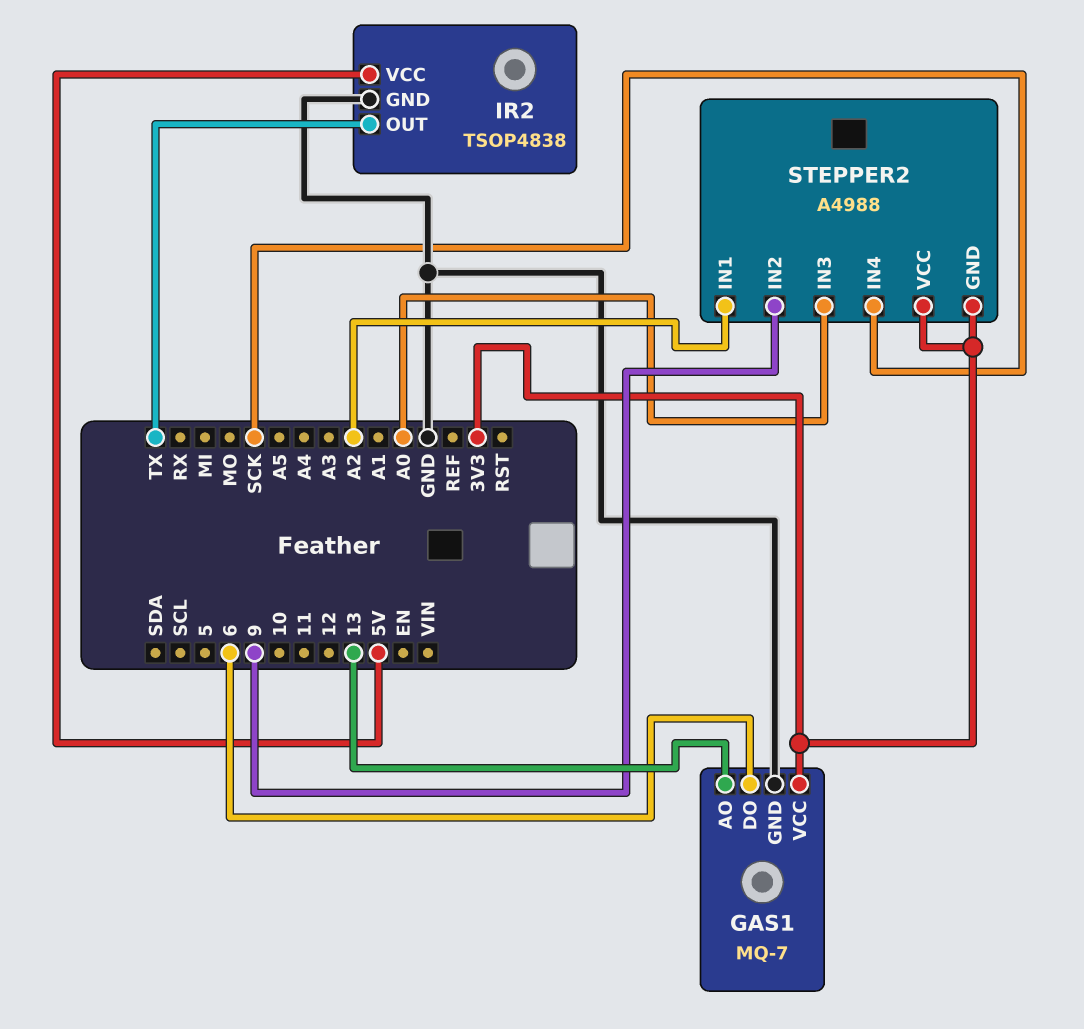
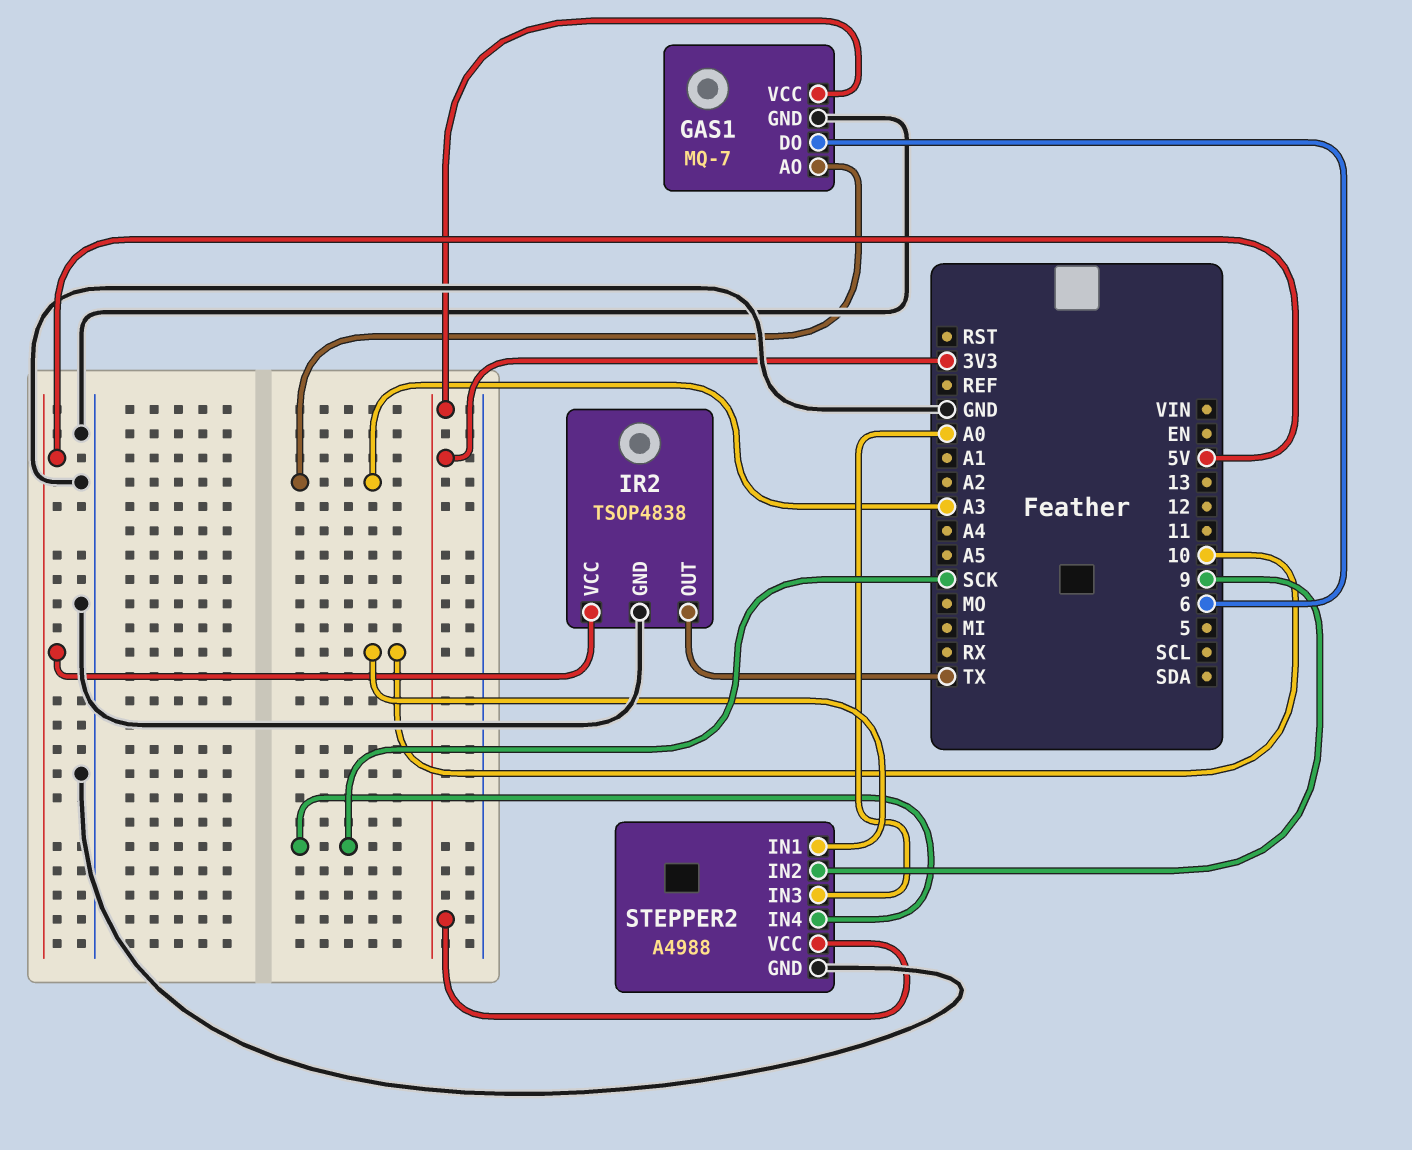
GAS1 pin AO: 13 -> A3
STEPPER2 pin GND: 3V3 -> GND
STEPPER2 pin IN1: A2 -> 10

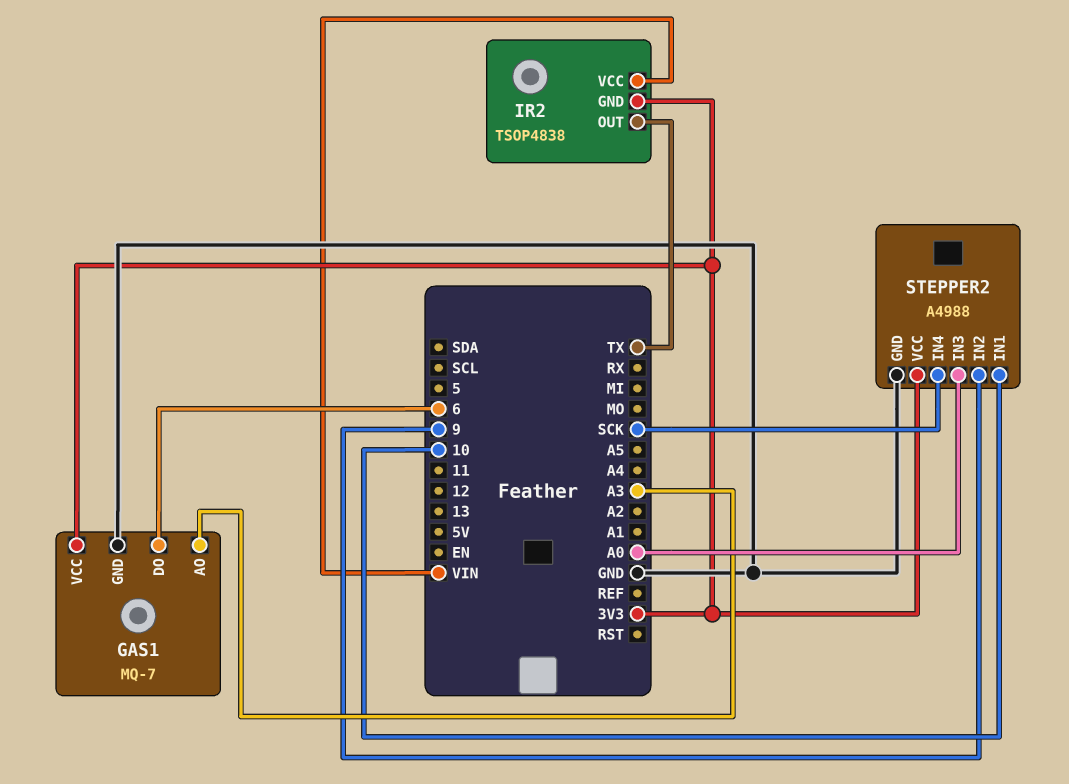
IR2 pin GND: GND -> 3V3
IR2 pin VCC: 5V -> VIN

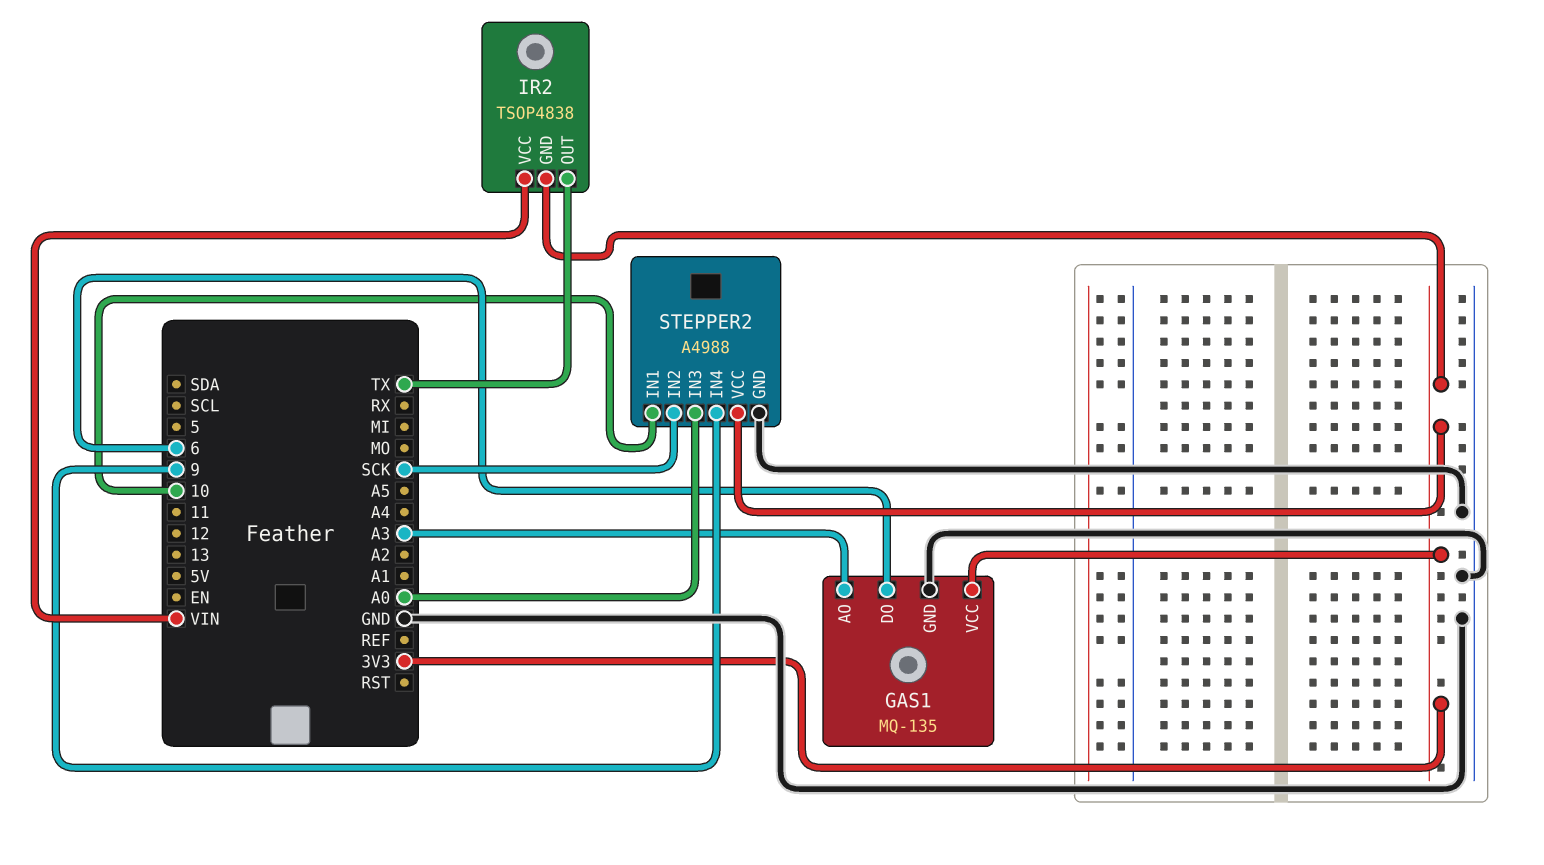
GAS1: MQ-7 -> MQ-135
STEPPER2 pin IN2: 9 -> SCK
STEPPER2 pin IN4: SCK -> 9

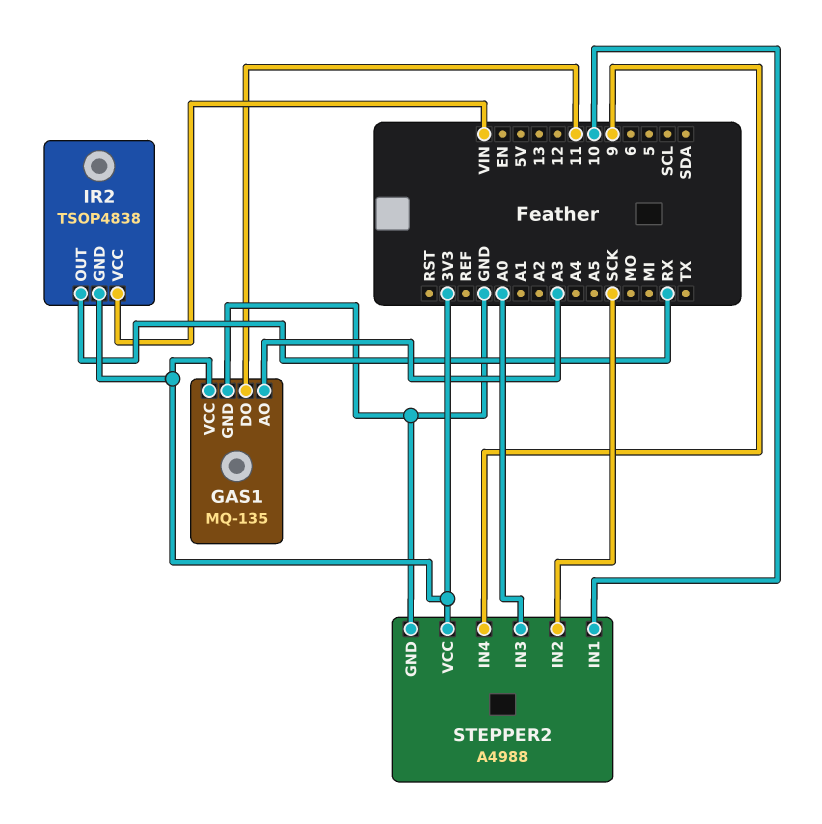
GAS1 pin DO: 6 -> 11
IR2 pin OUT: TX -> RX

